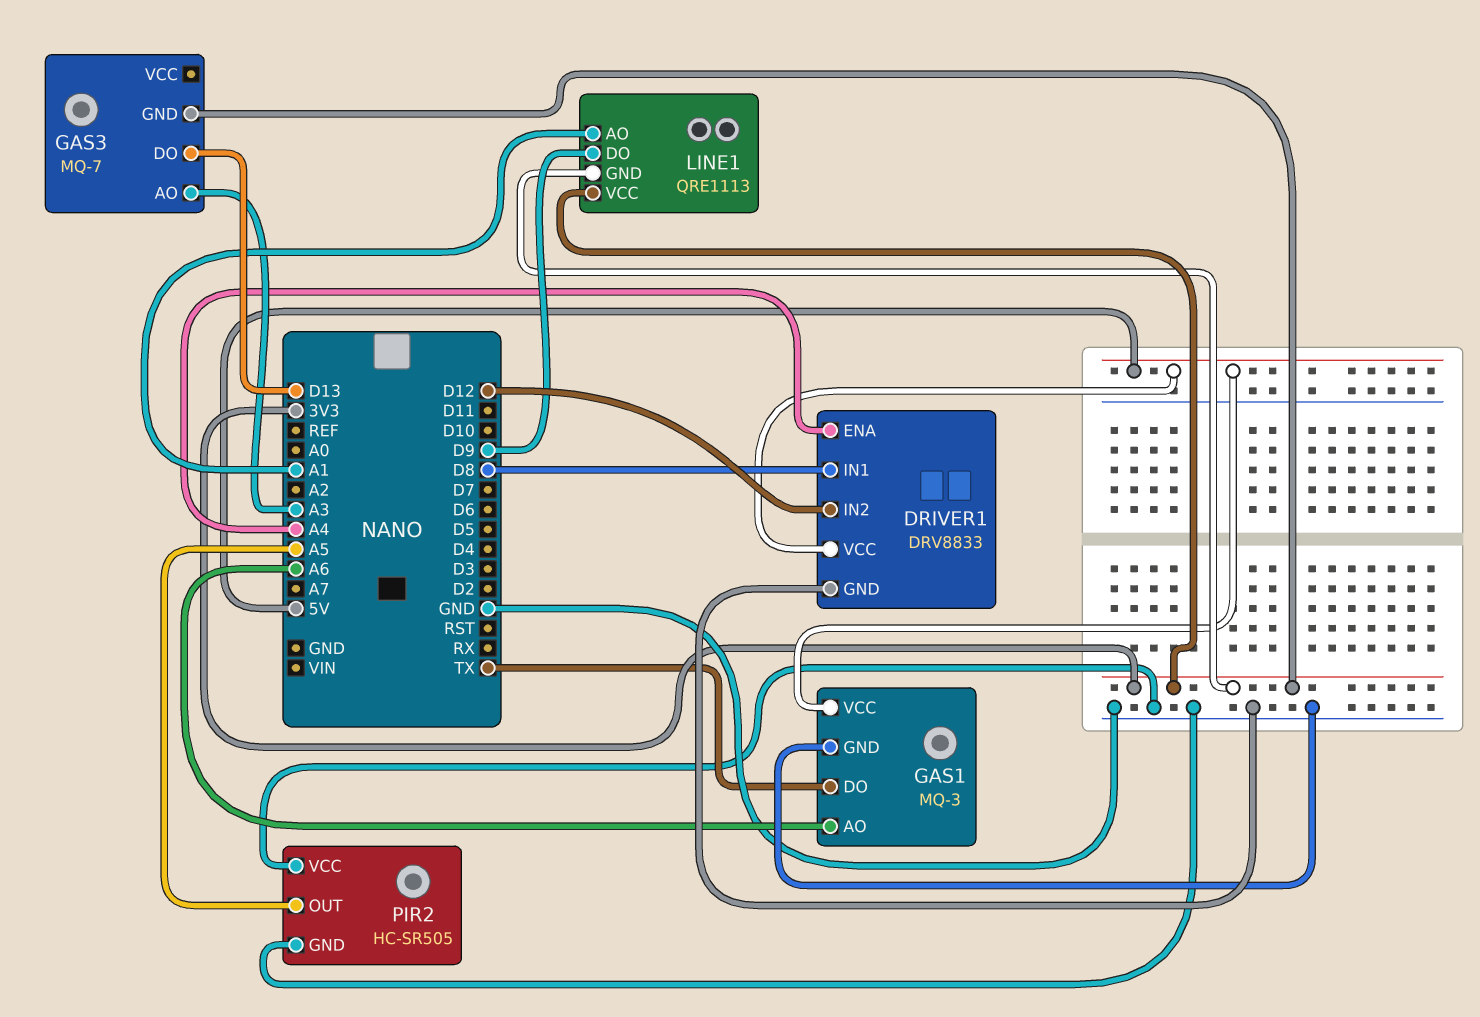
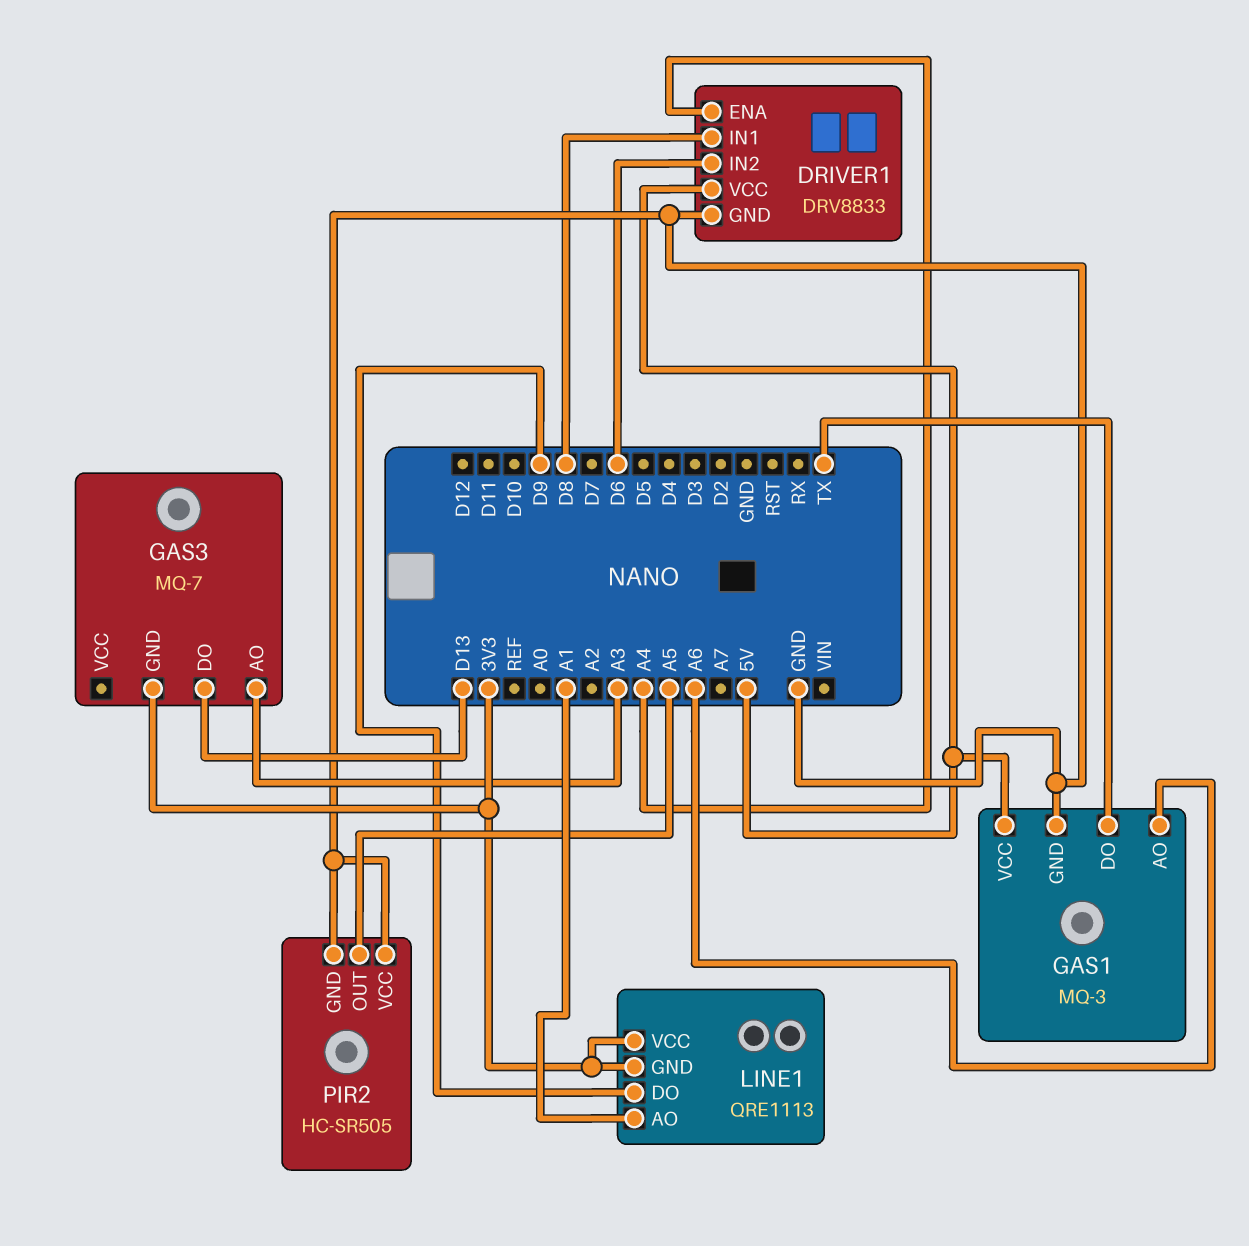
DRIVER1 pin IN2: D12 -> D6

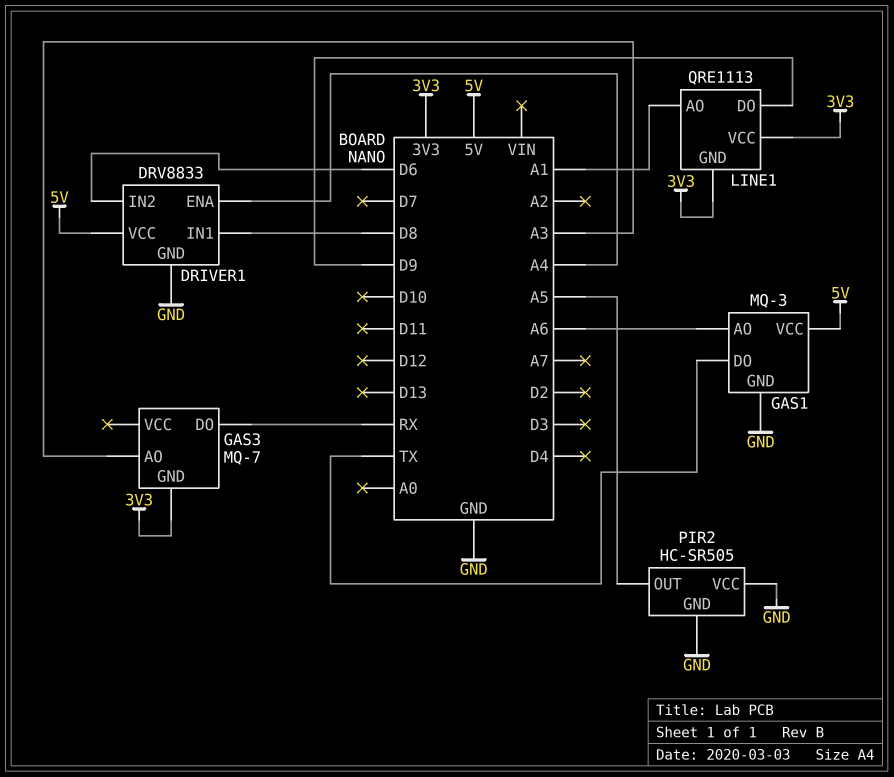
GAS3 pin DO: D13 -> RX

